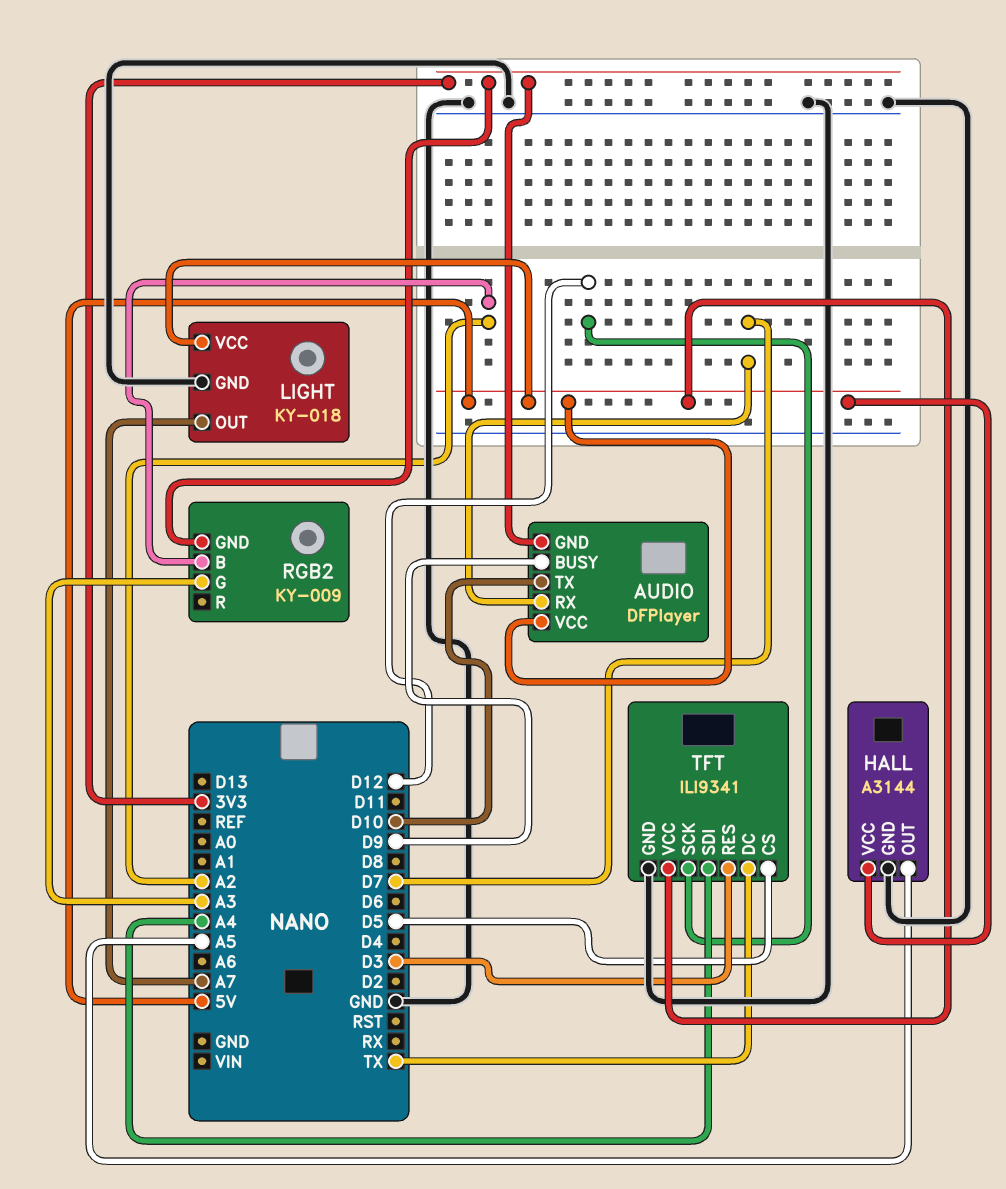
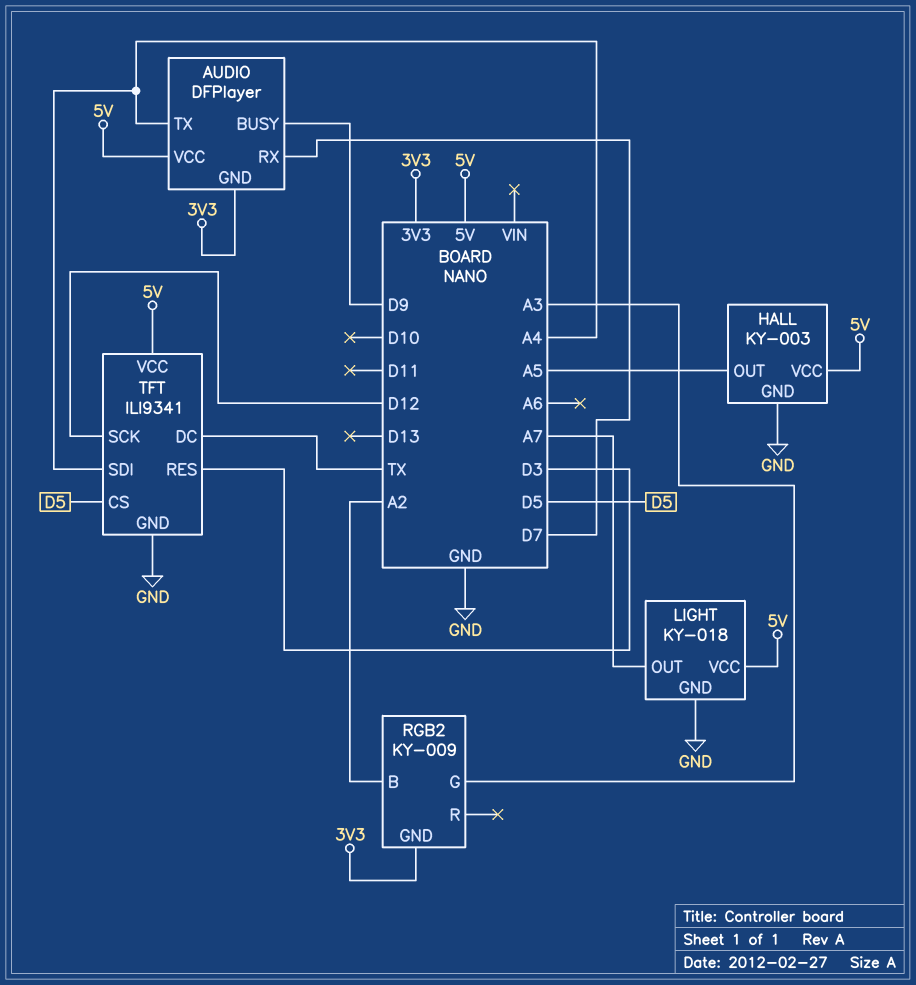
AUDIO pin TX: D10 -> A4
HALL: A3144 -> KY-003

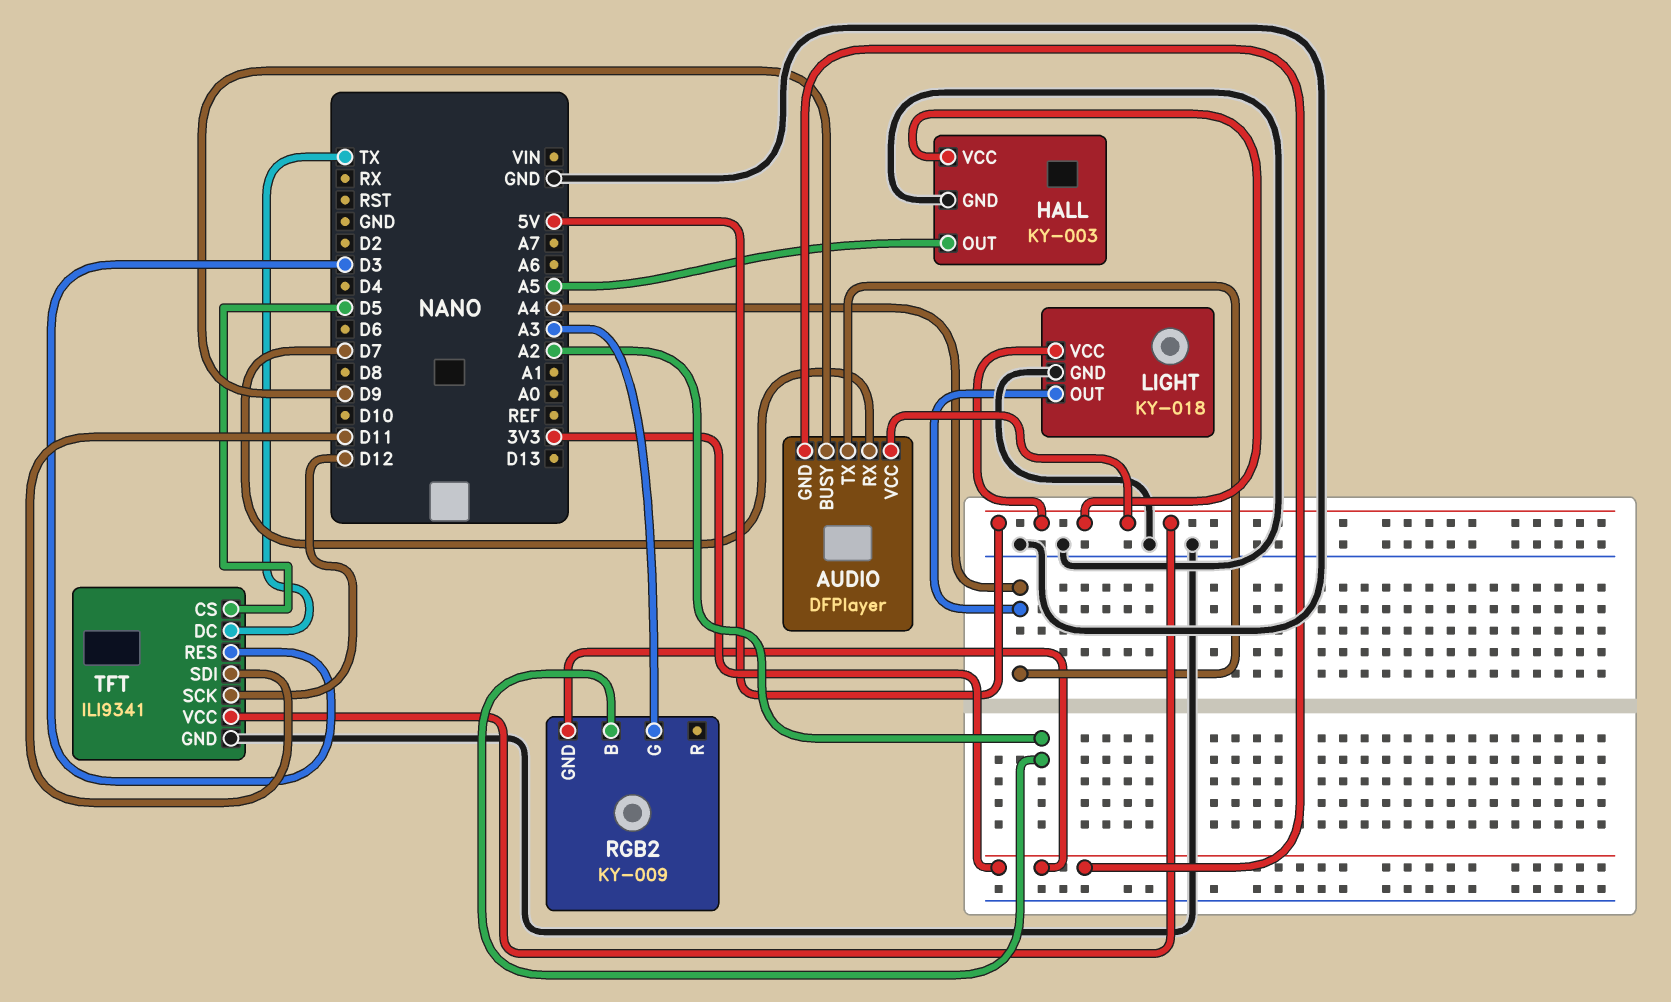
LIGHT pin OUT: A7 -> A4
TFT pin SDI: A4 -> D11

